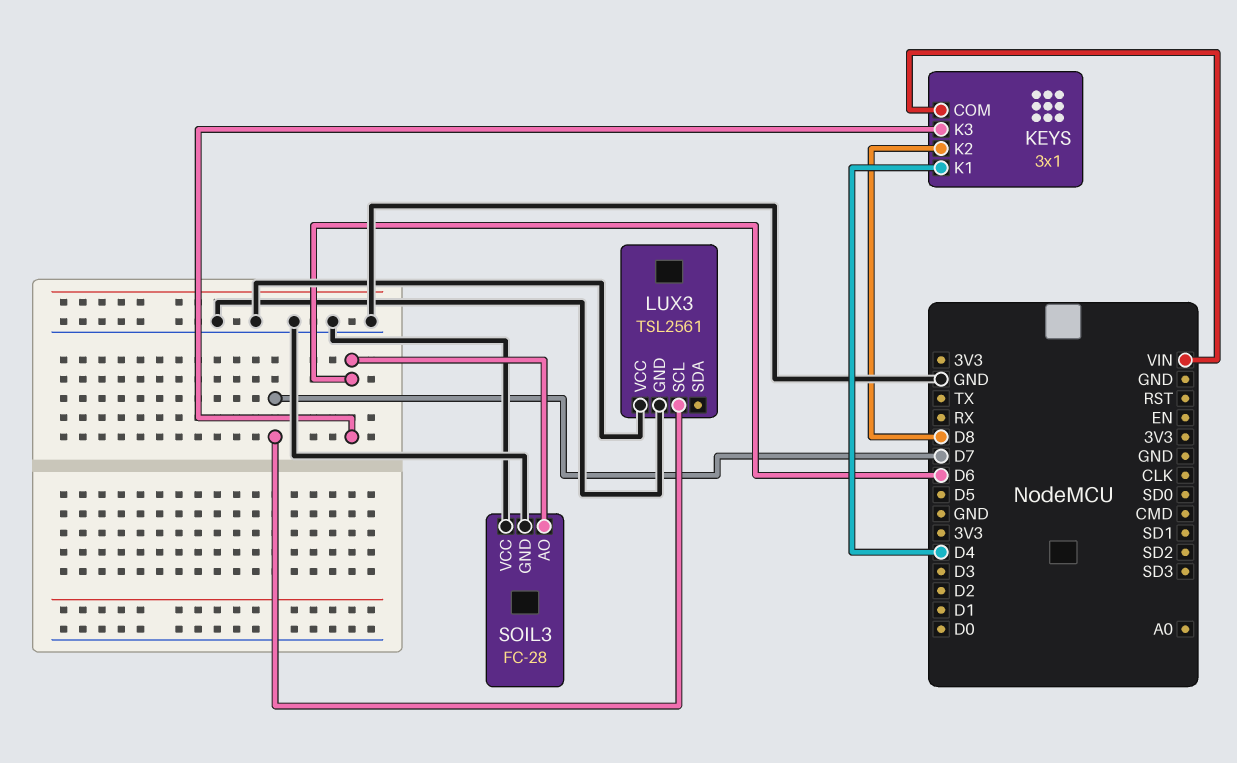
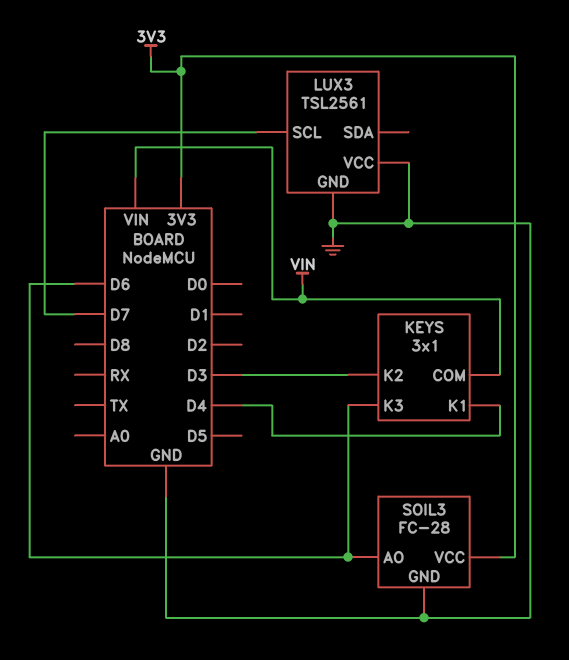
KEYS pin K2: D8 -> D3
SOIL3 pin VCC: GND -> 3V3

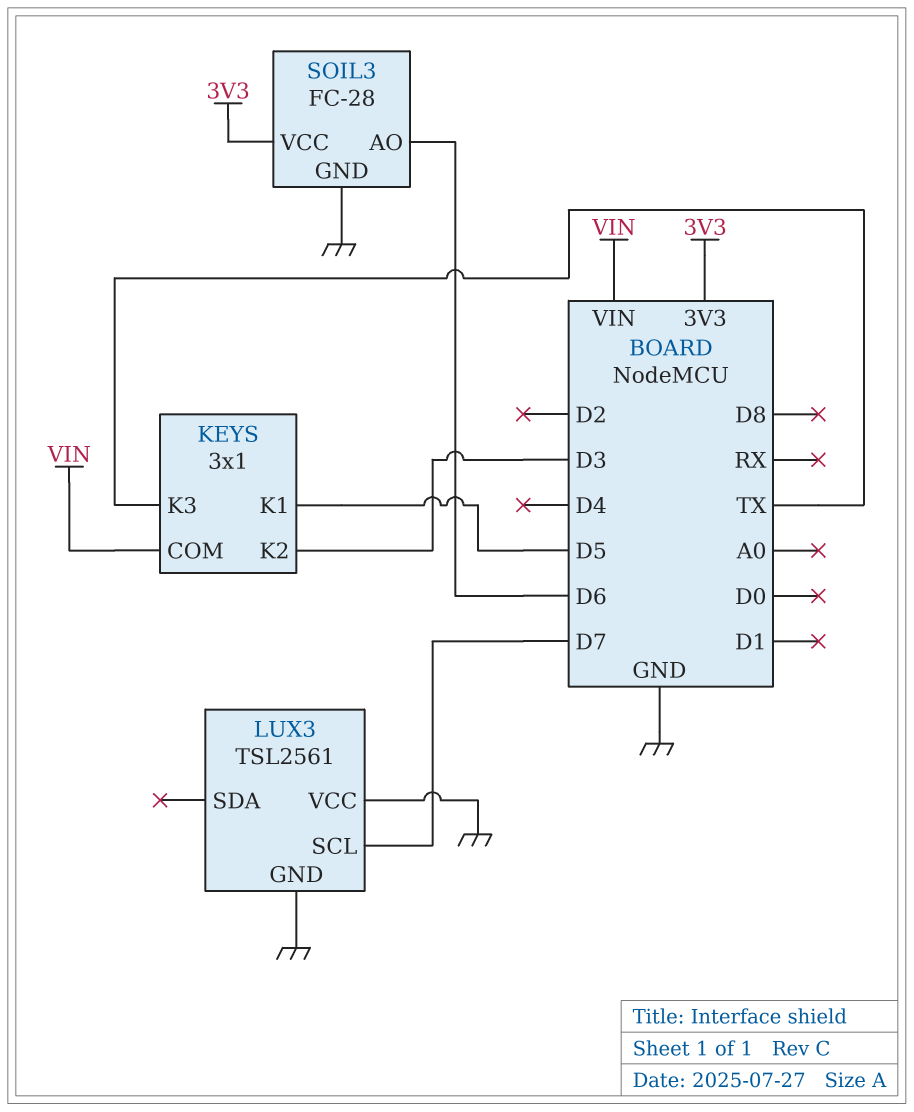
KEYS pin K1: D4 -> D5
KEYS pin K3: D6 -> TX

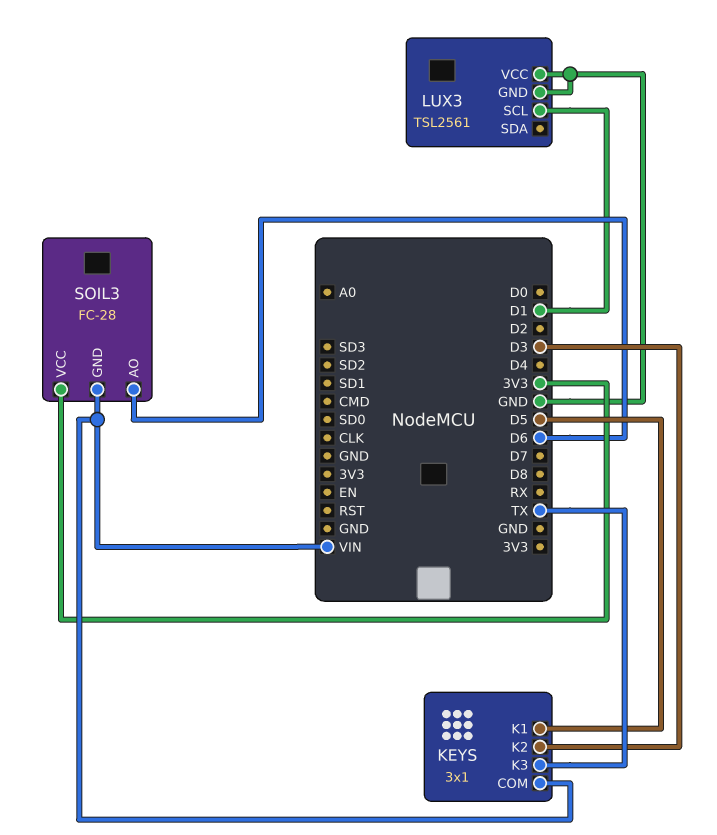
LUX3 pin SCL: D7 -> D1
SOIL3 pin GND: GND -> VIN

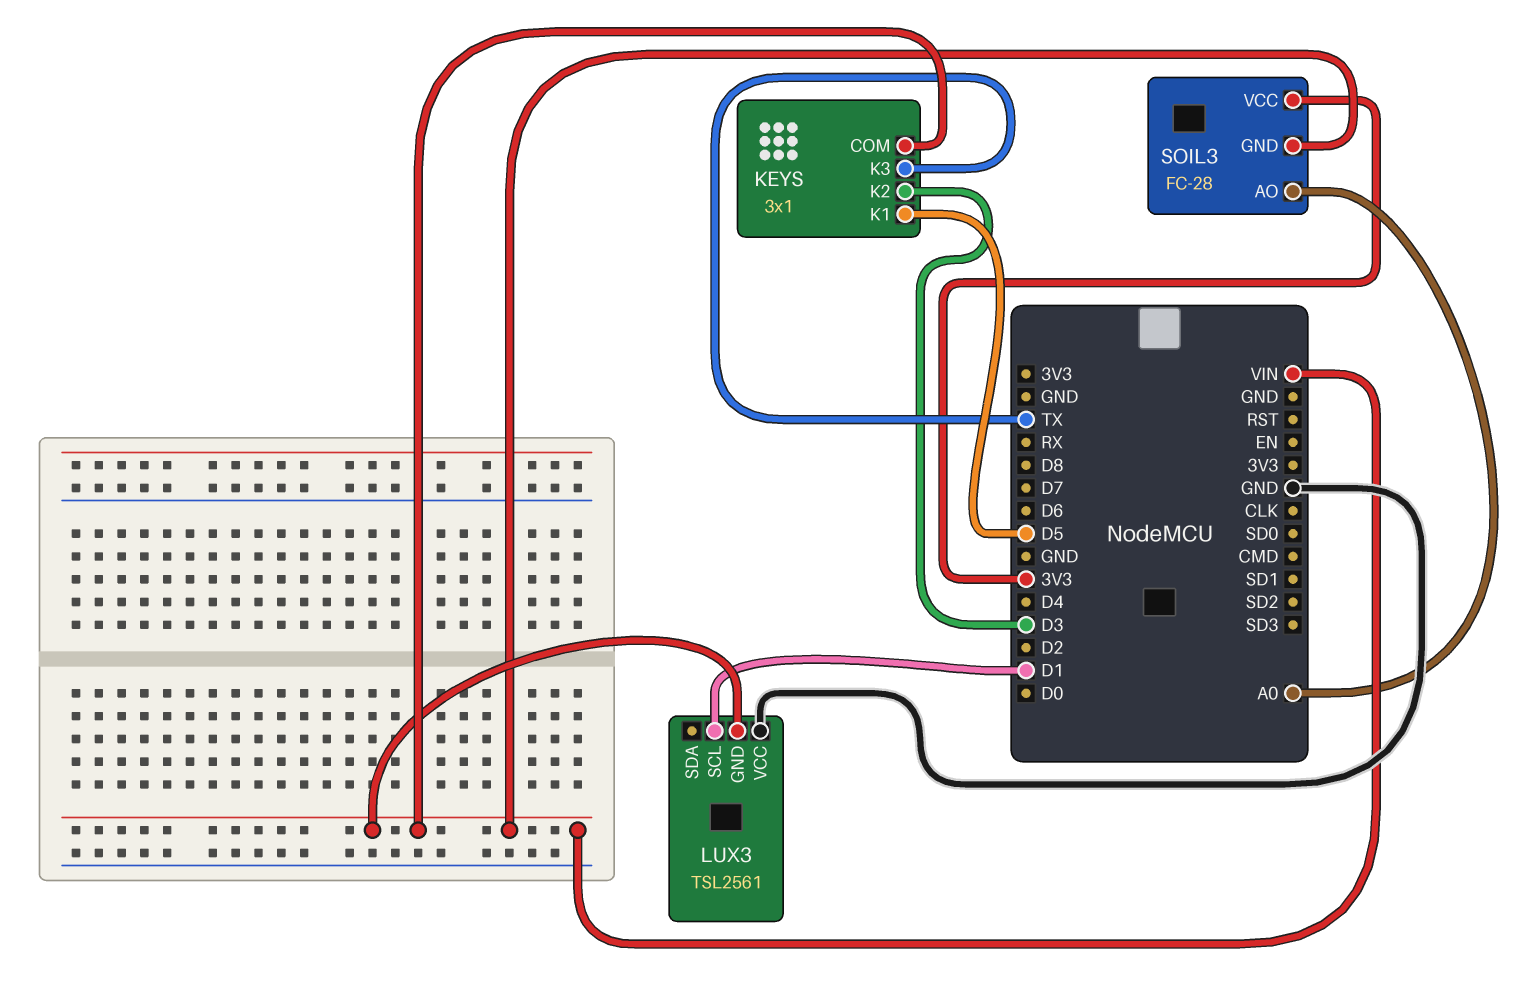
LUX3 pin GND: GND -> VIN
SOIL3 pin AO: D6 -> A0

